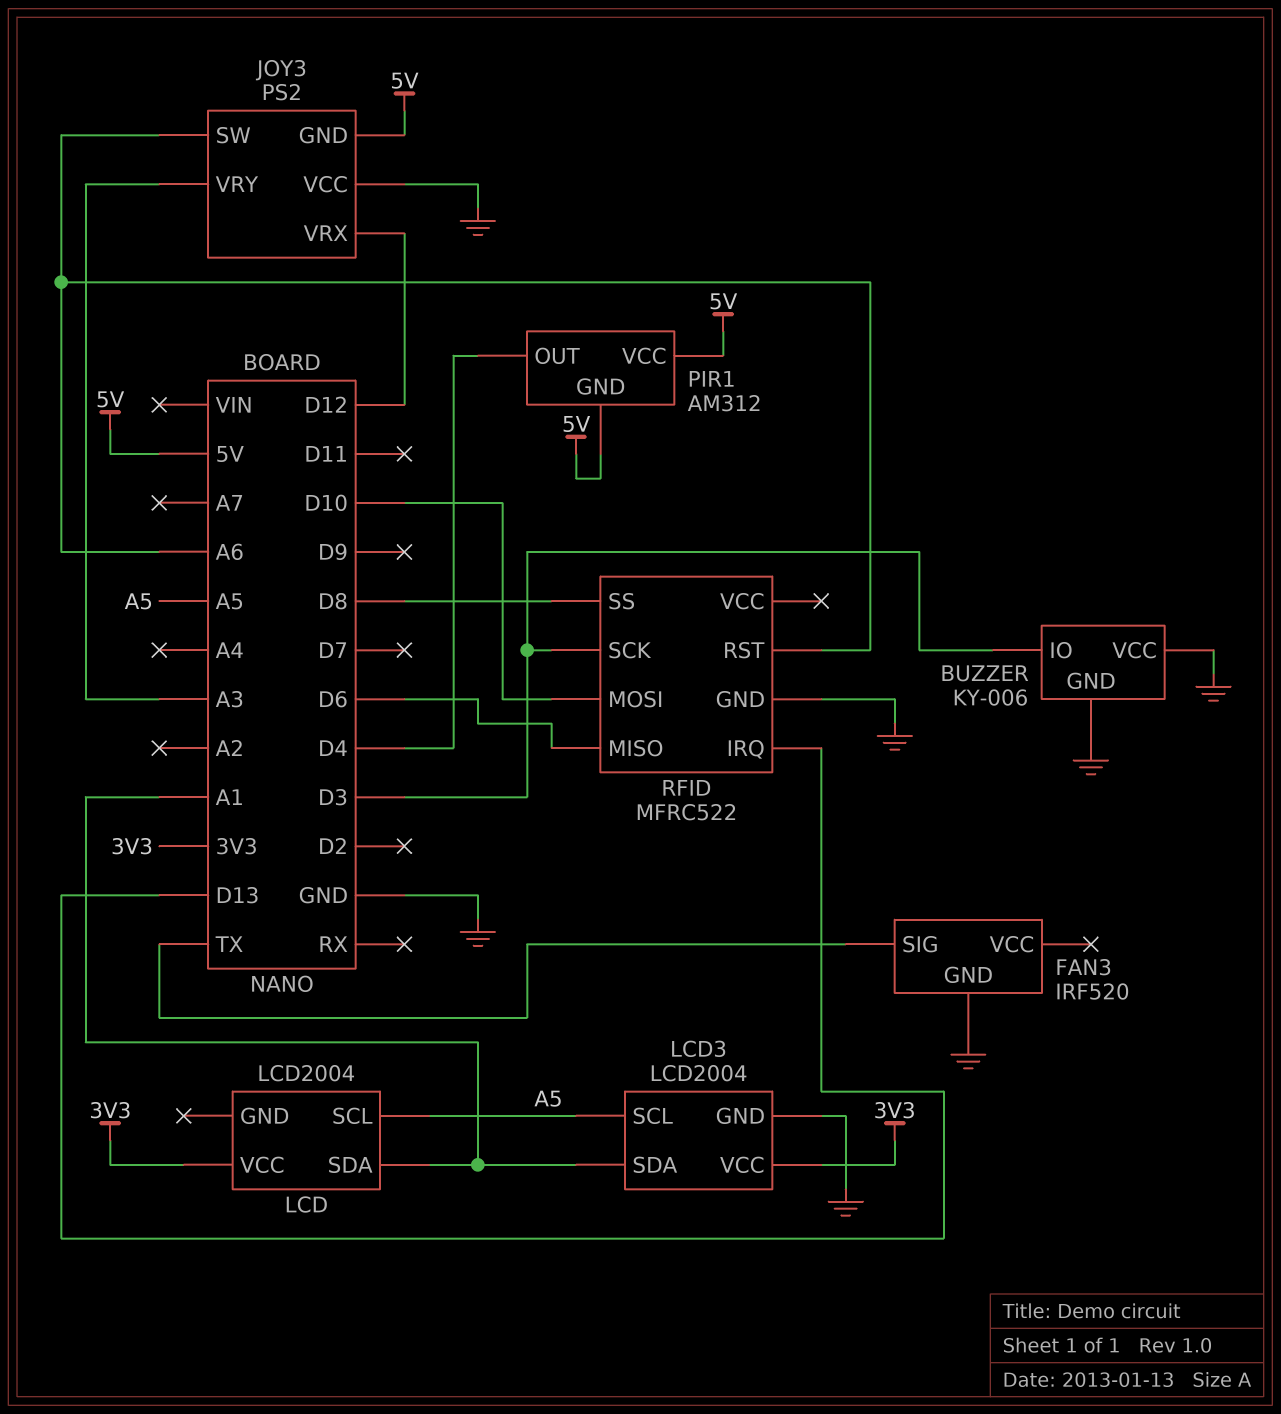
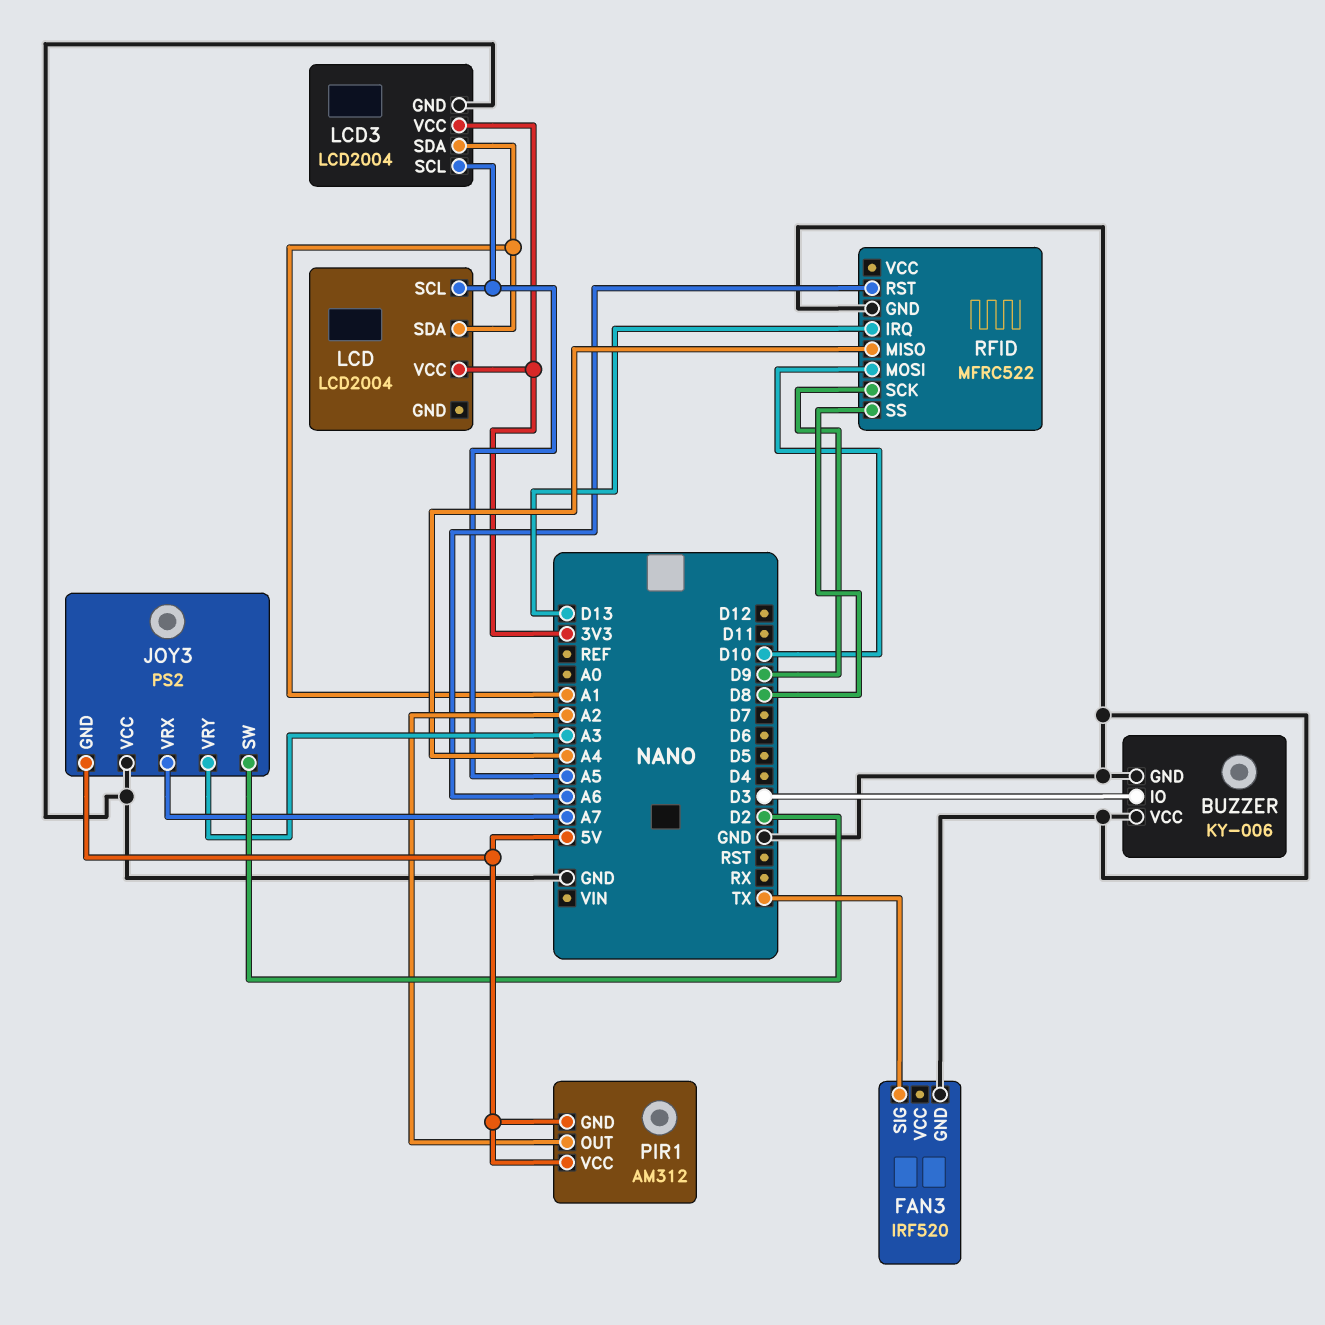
JOY3 pin SW: A6 -> D2
JOY3 pin VRX: D12 -> A7
PIR1 pin OUT: D4 -> A2
RFID pin MISO: D6 -> A4
RFID pin SCK: D3 -> D9

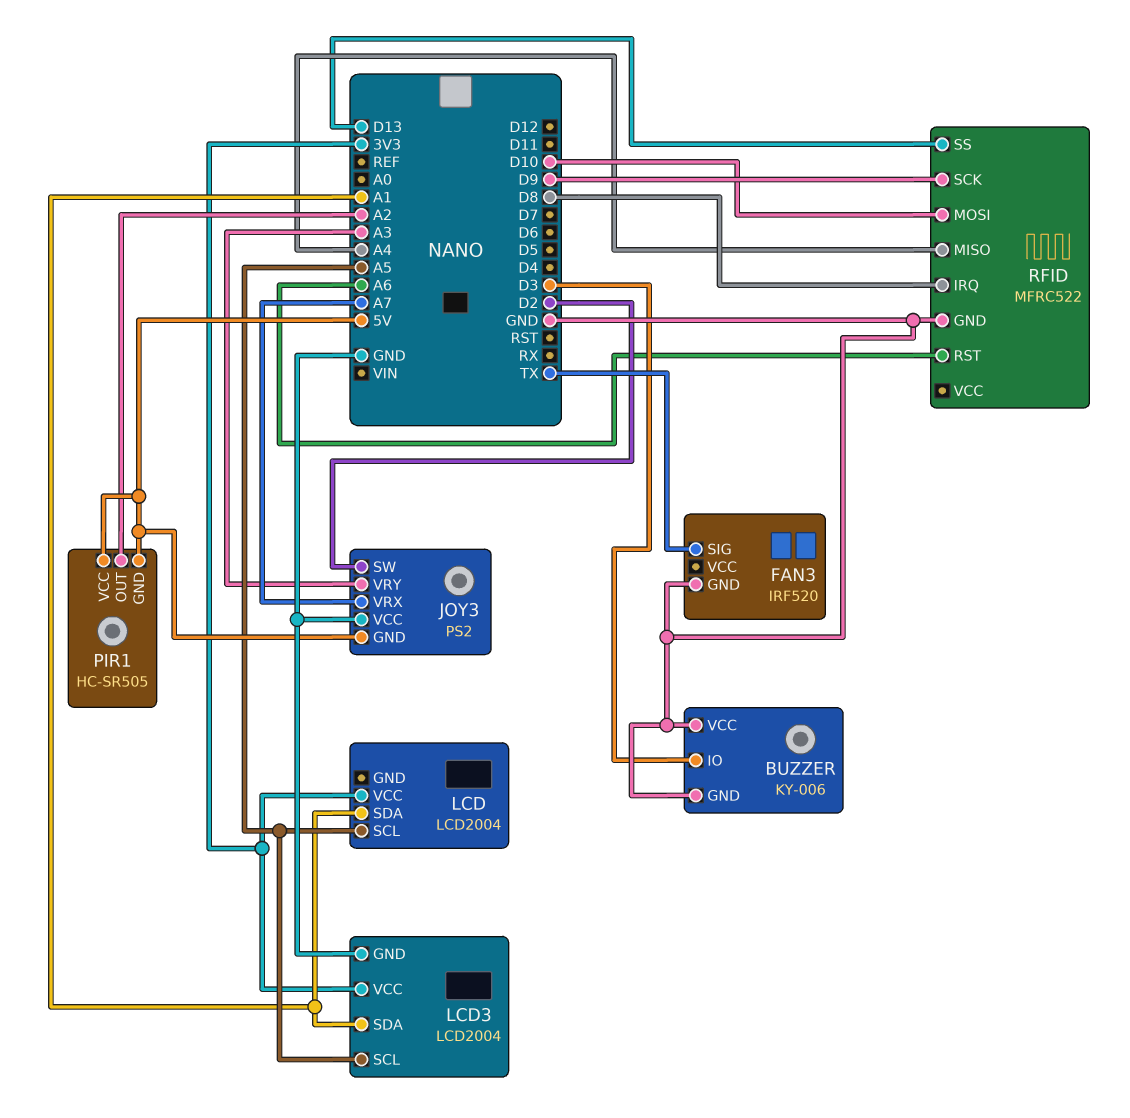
PIR1: AM312 -> HC-SR505
RFID pin IRQ: D13 -> D8
RFID pin SS: D8 -> D13

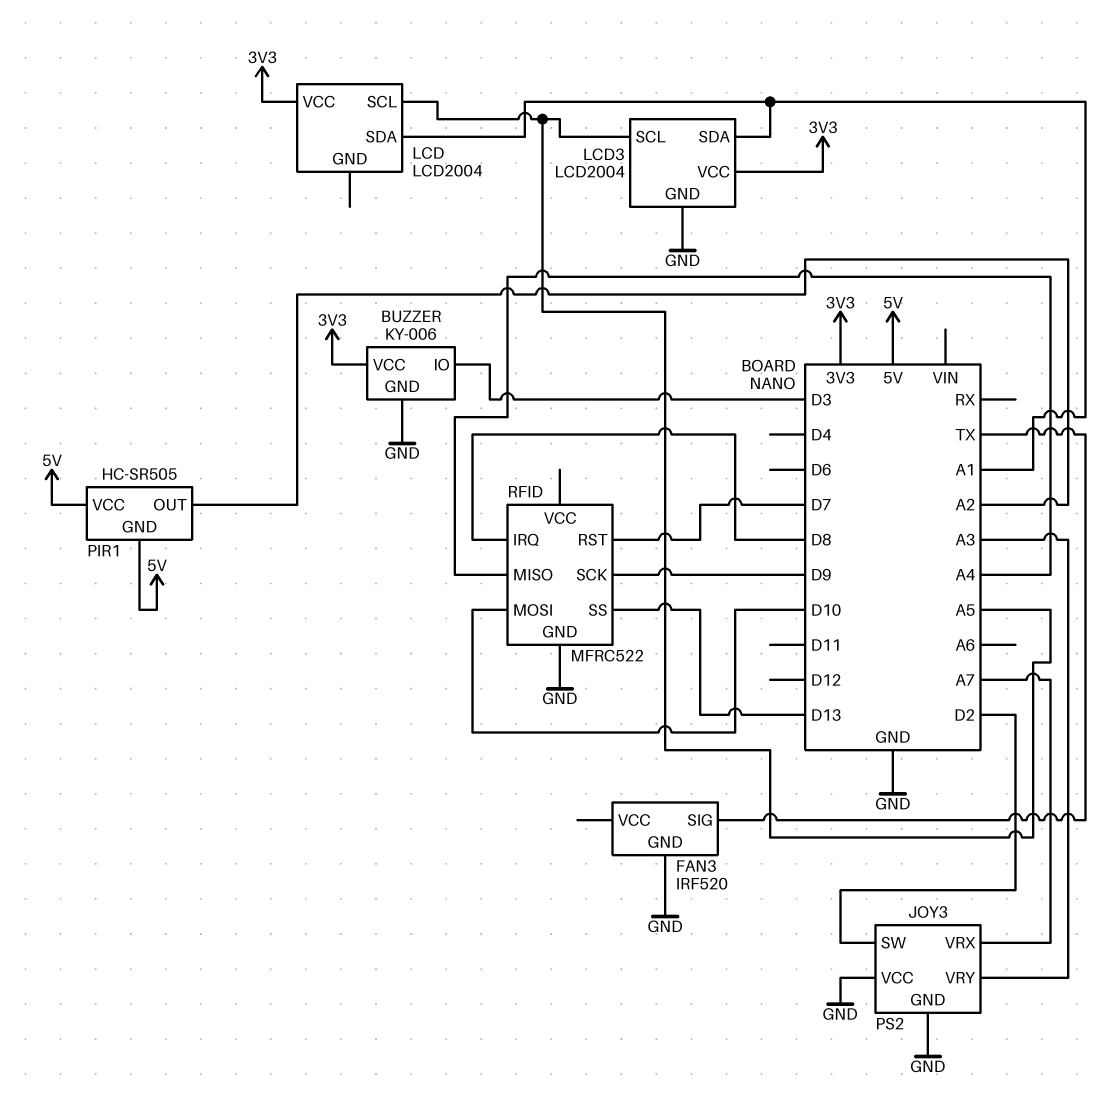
BUZZER pin VCC: GND -> 3V3
JOY3 pin GND: 5V -> GND
RFID pin RST: A6 -> D7

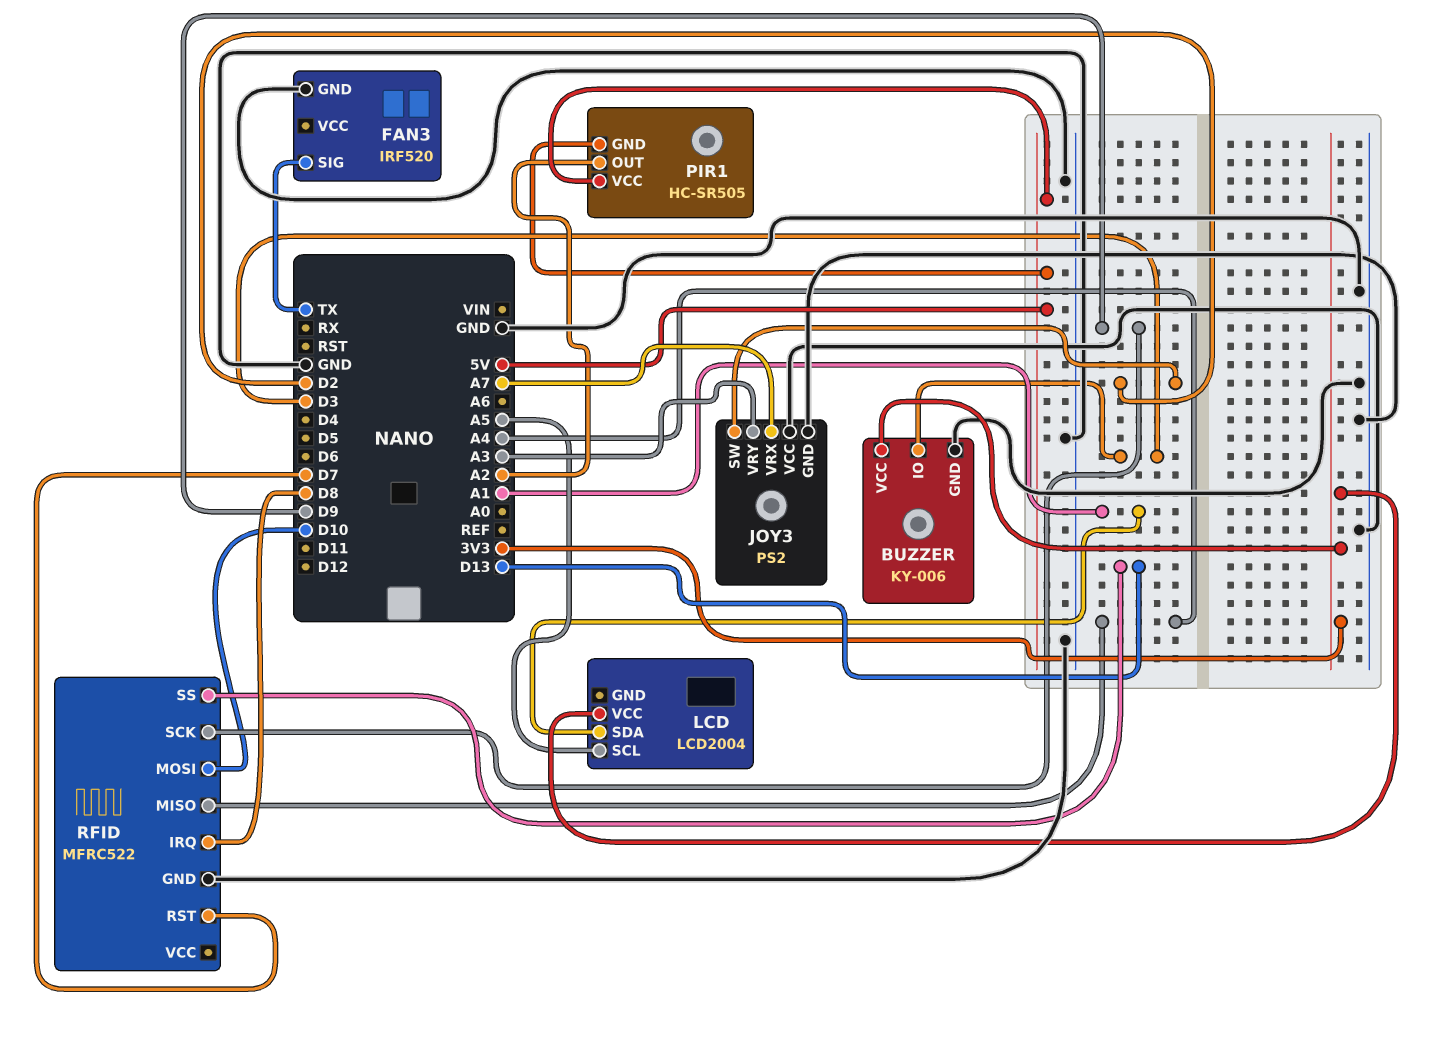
LCD3: LCD2004 -> none
LCD3 pin GND: GND -> none
LCD3 pin SCL: A5 -> none
LCD3 pin SDA: A1 -> none
LCD3 pin VCC: 3V3 -> none

